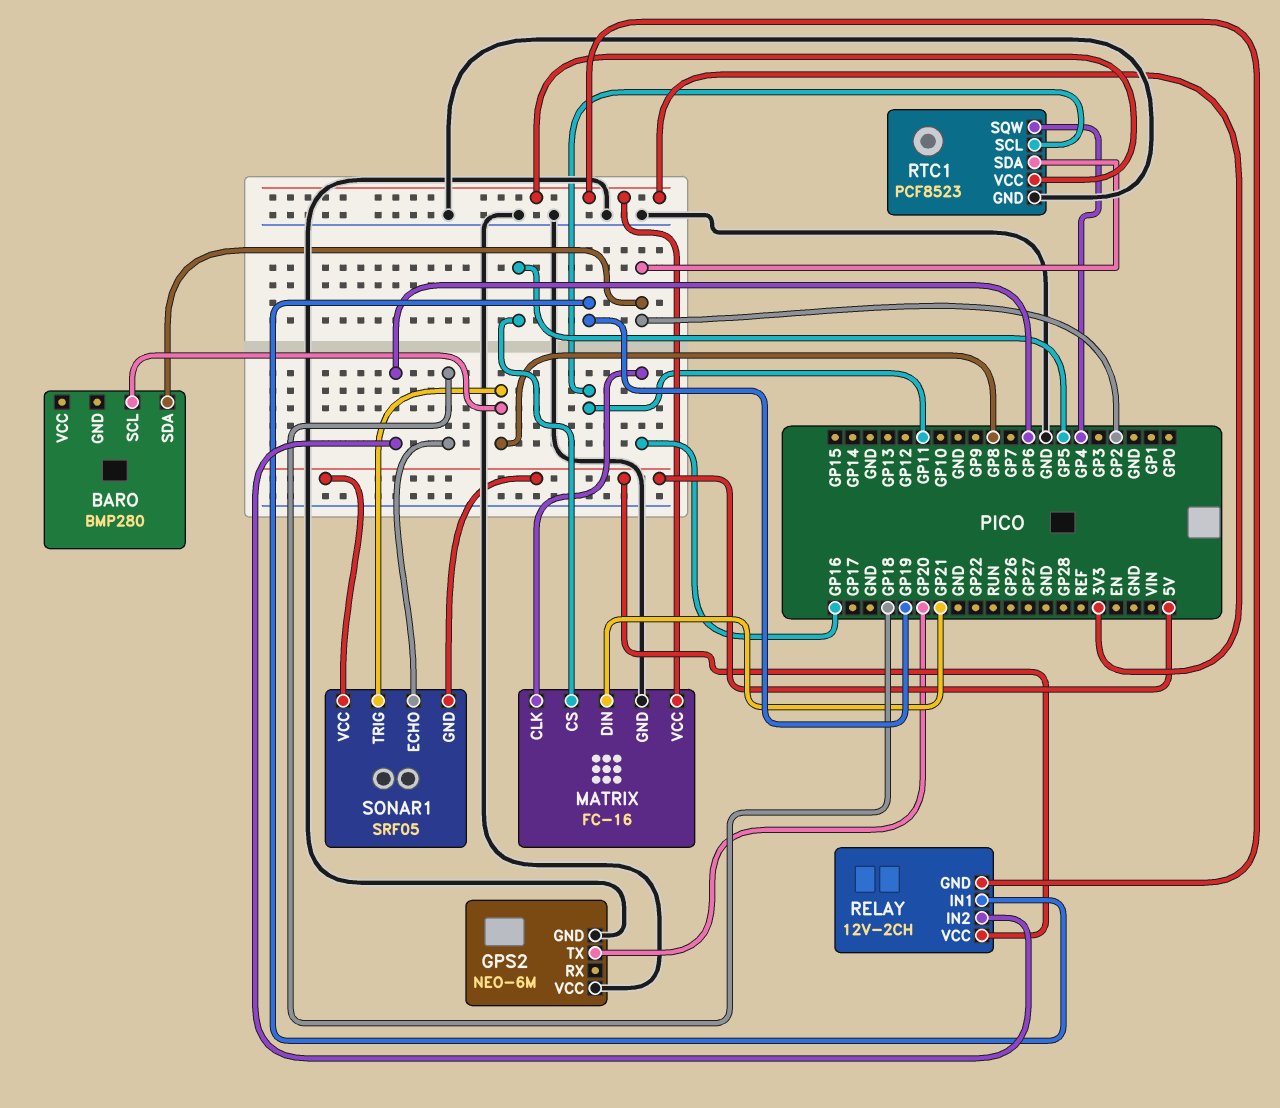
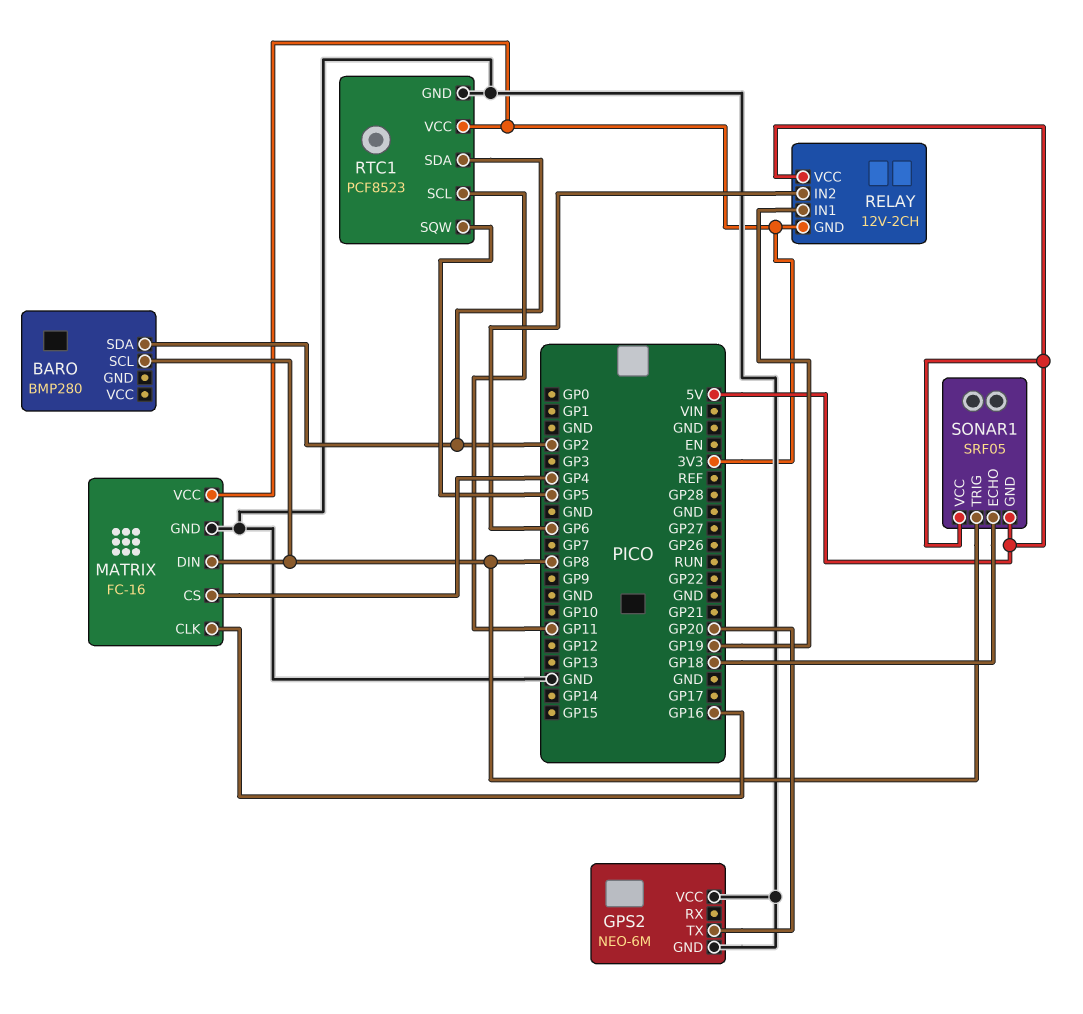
MATRIX pin CS: GP5 -> GP4
MATRIX pin DIN: GP21 -> GP8
RTC1 pin SQW: GP4 -> GP5

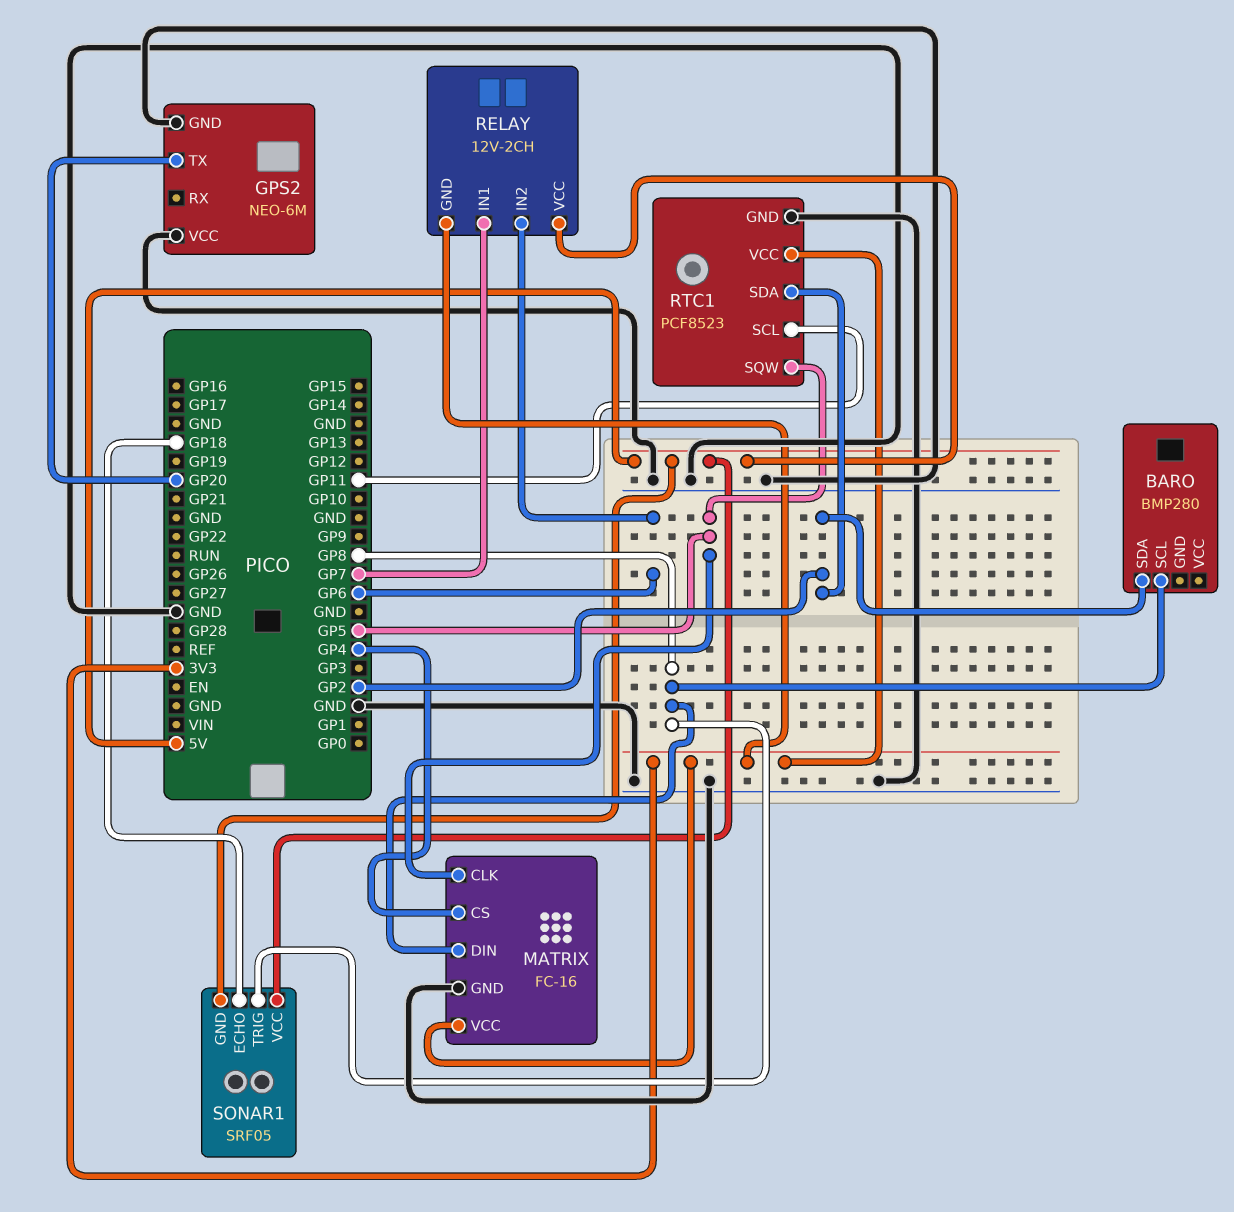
MATRIX pin CLK: GP16 -> GP5
RELAY pin IN1: GP19 -> GP7

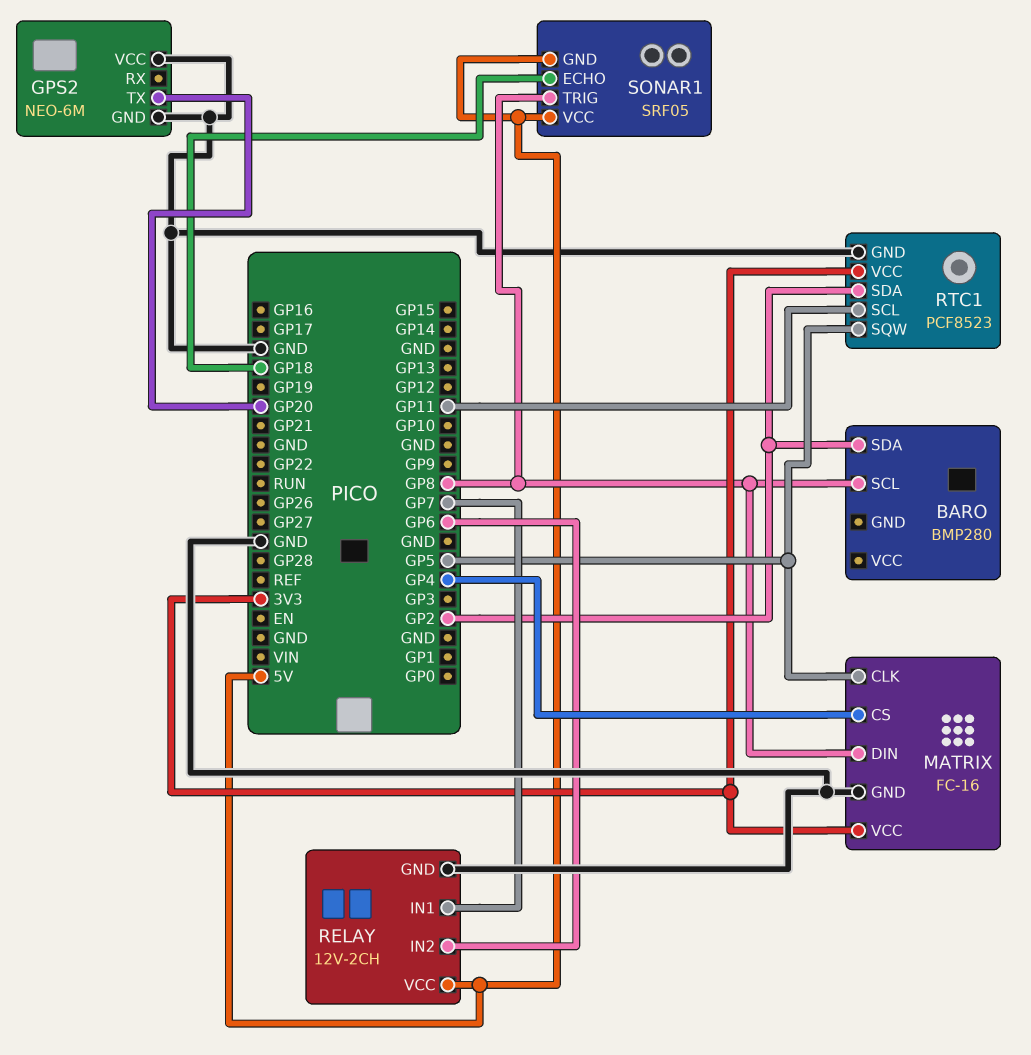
RELAY pin GND: 3V3 -> GND

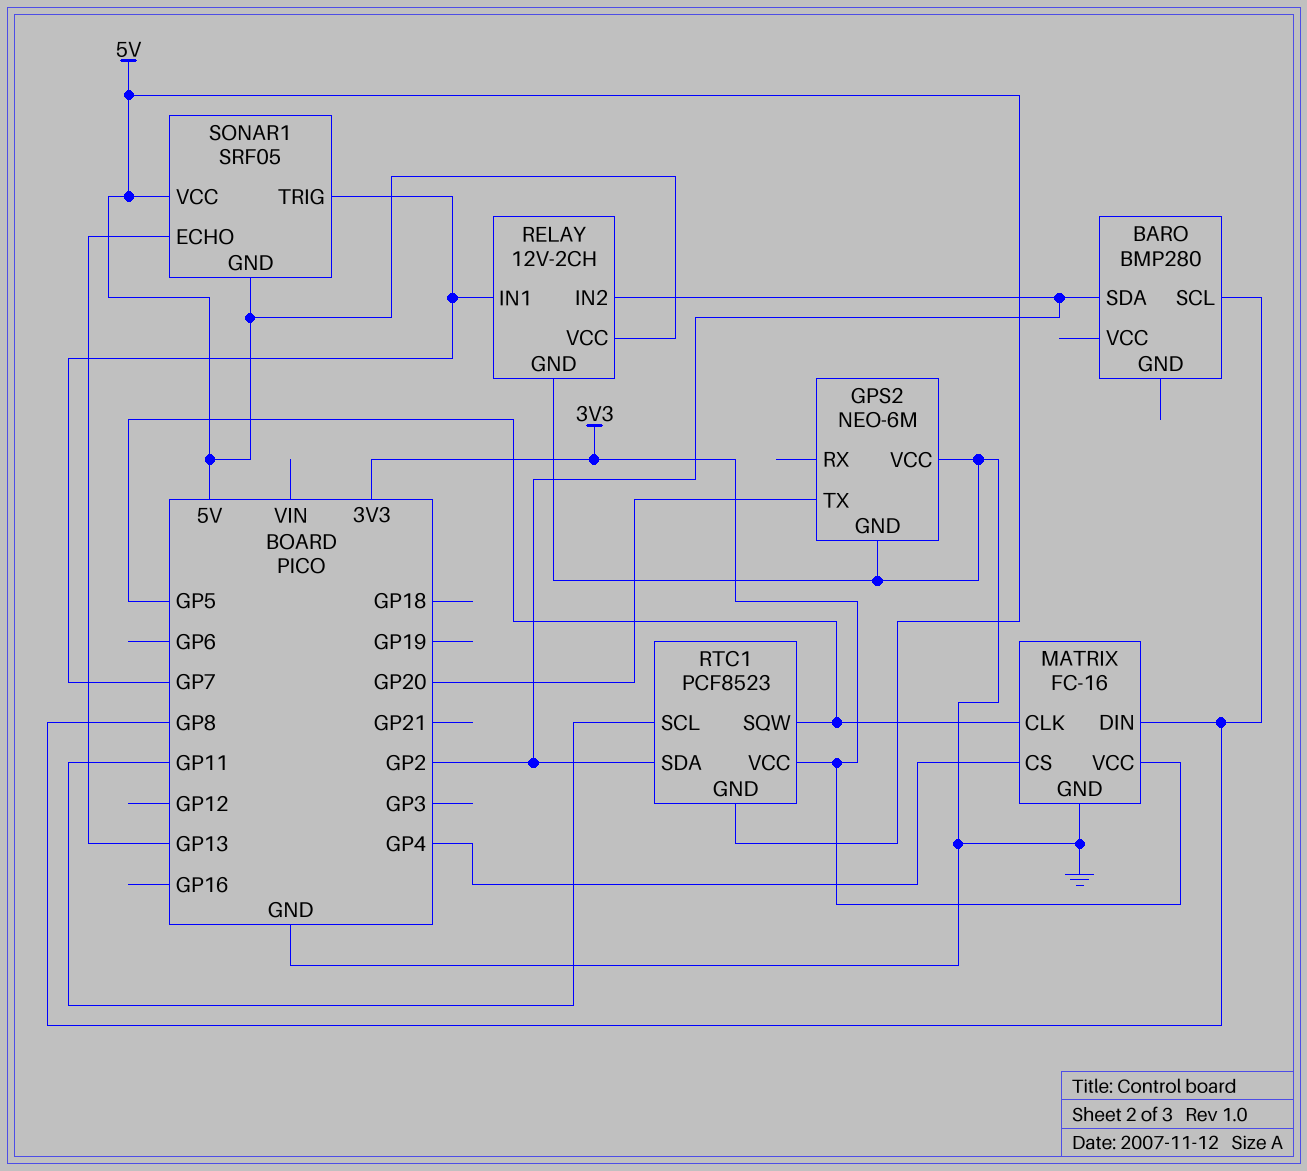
RELAY pin IN2: GP6 -> GP2
RTC1 pin GND: GND -> 5V
SONAR1 pin ECHO: GP18 -> GP13
SONAR1 pin TRIG: GP8 -> GP7

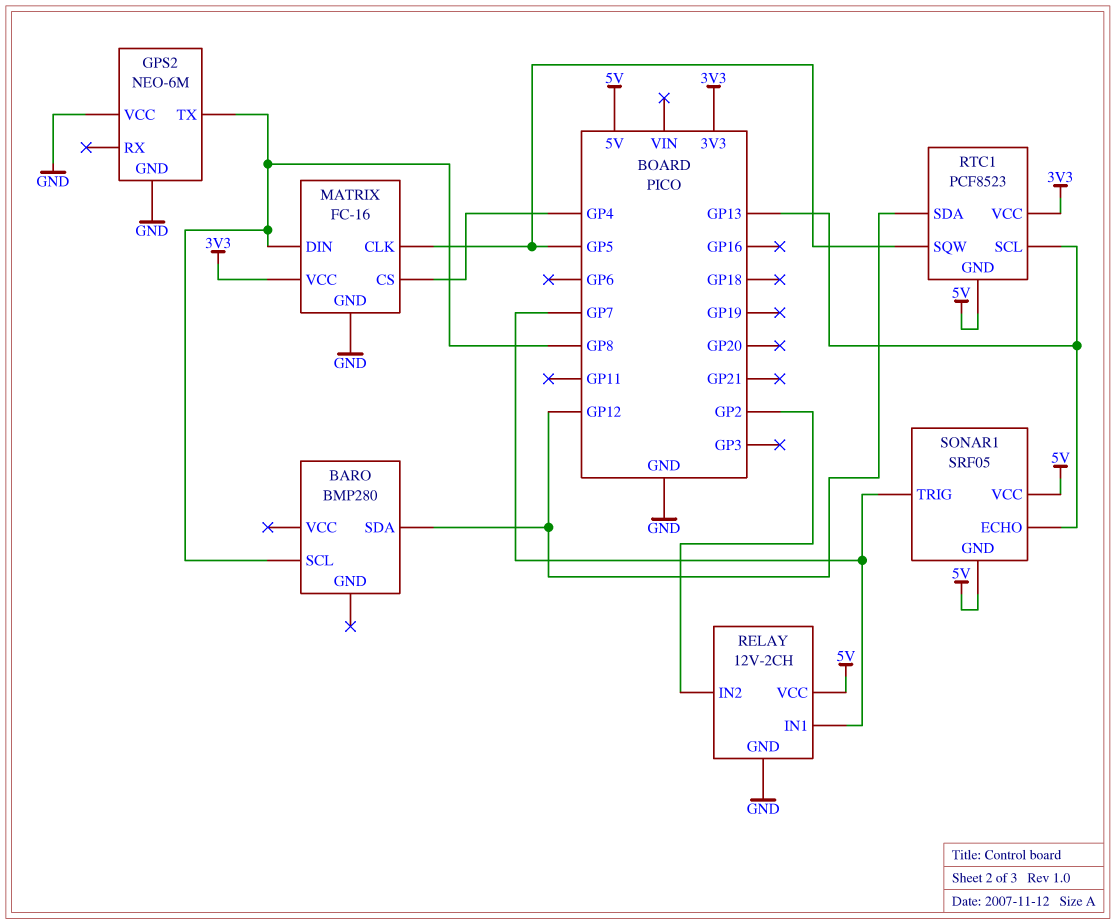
BARO pin SDA: GP2 -> GP12
GPS2 pin TX: GP20 -> GP8
RTC1 pin SCL: GP11 -> GP13
RTC1 pin SDA: GP2 -> GP12

